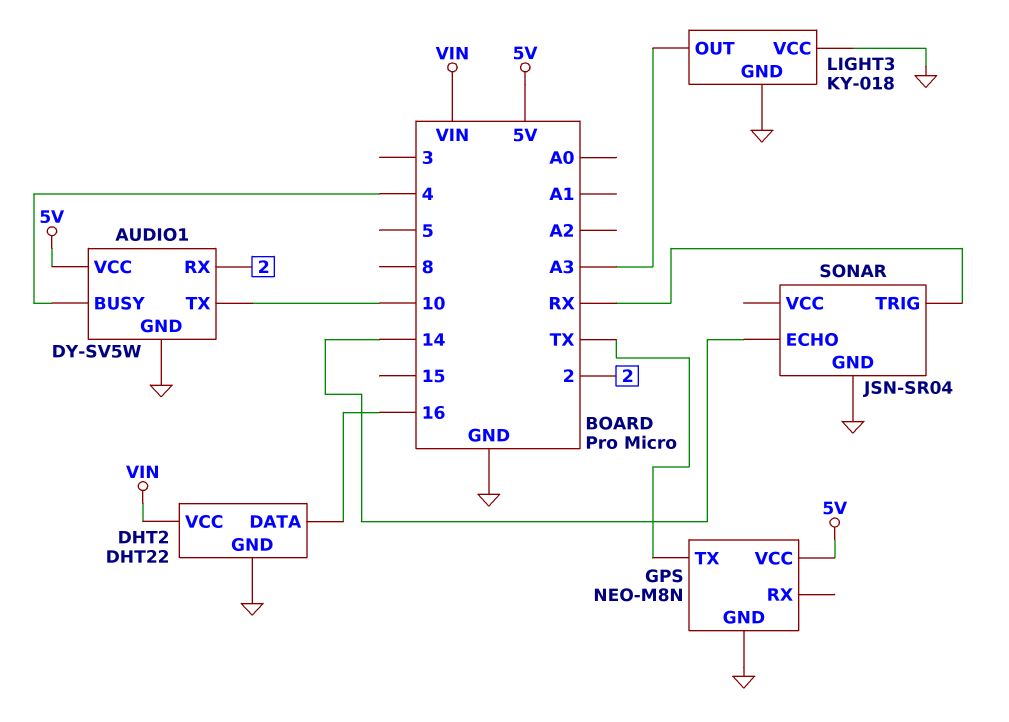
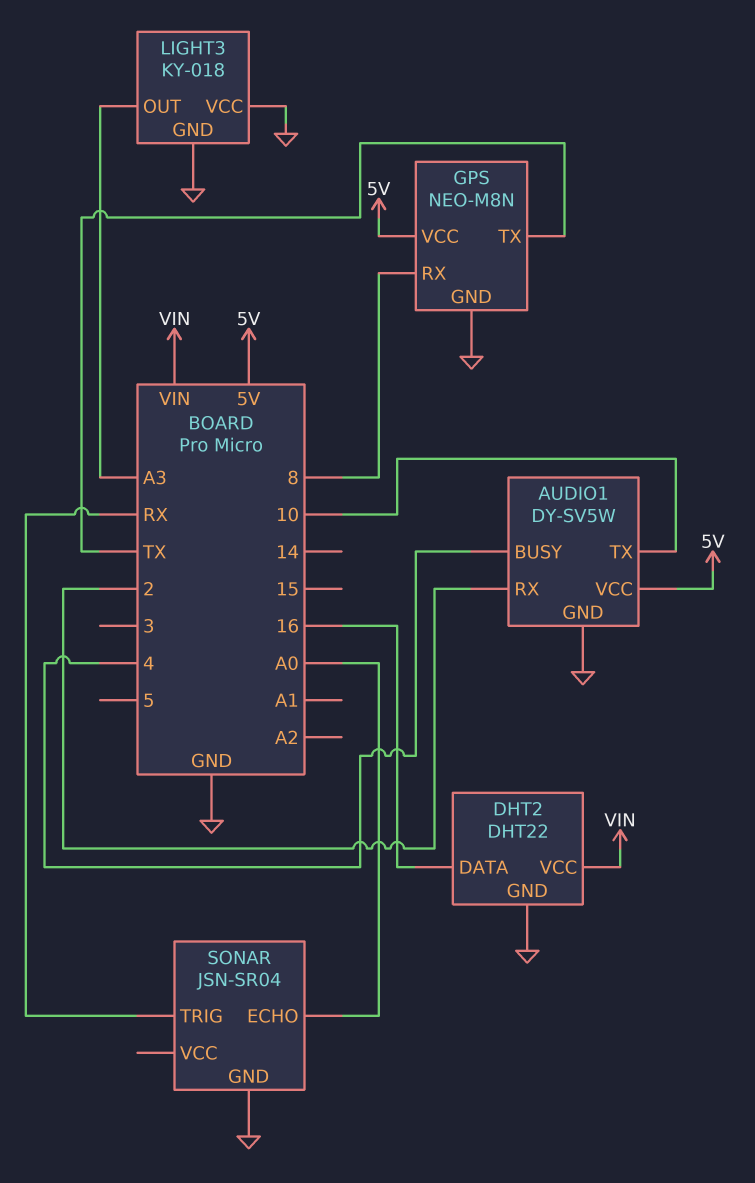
GPS pin RX: none -> 8
SONAR pin ECHO: 14 -> A0

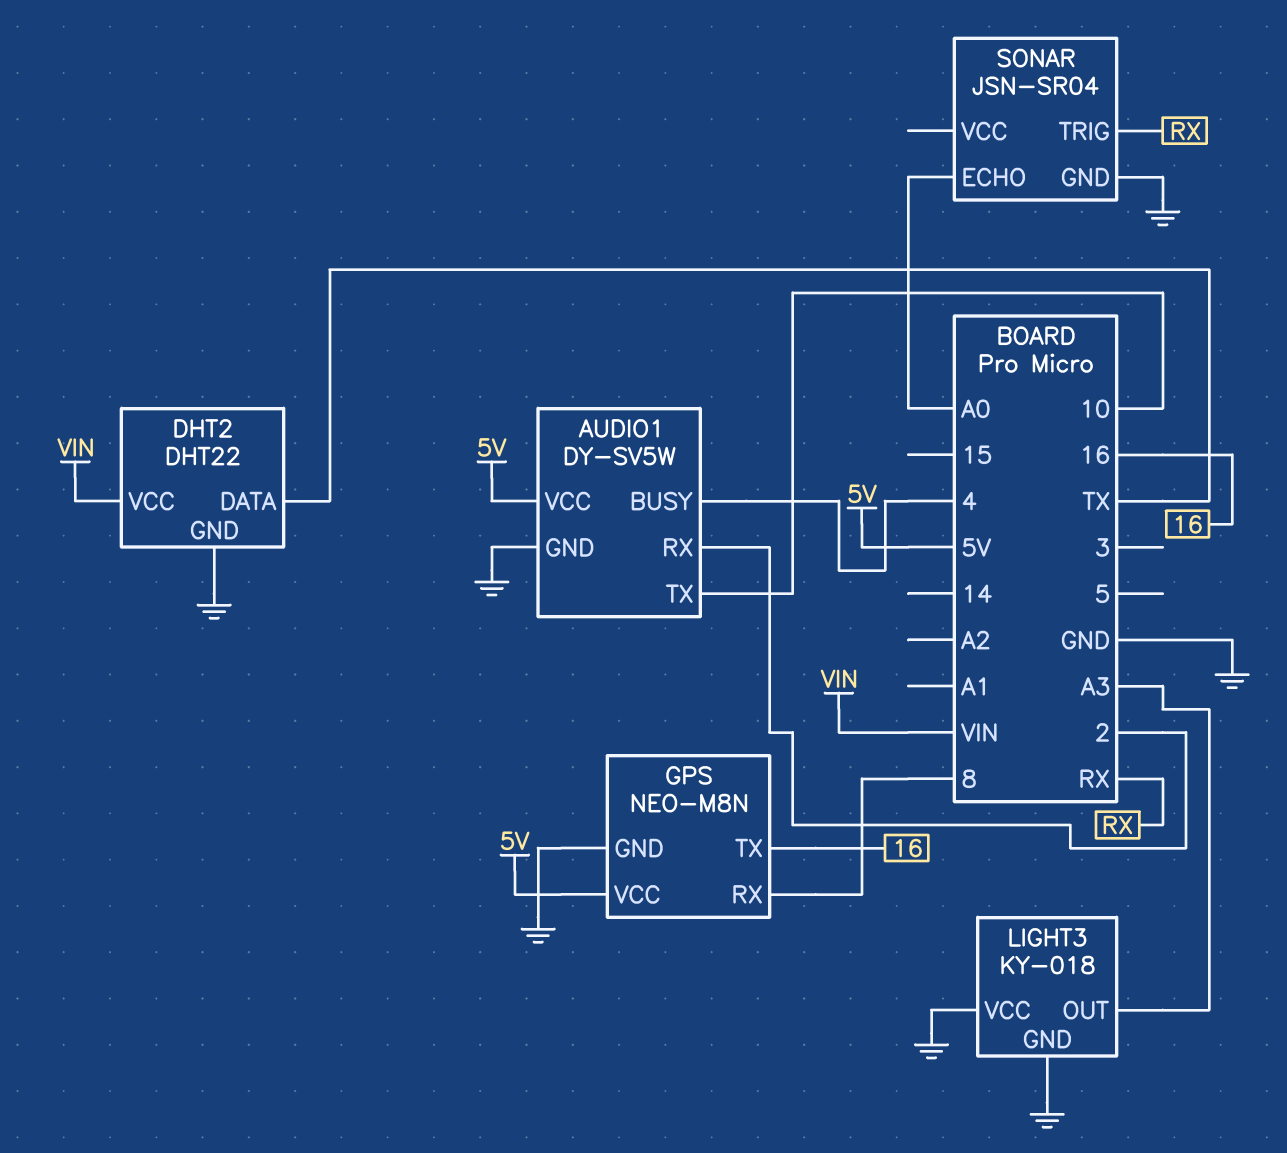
DHT2 pin DATA: 16 -> TX
GPS pin TX: TX -> 16

